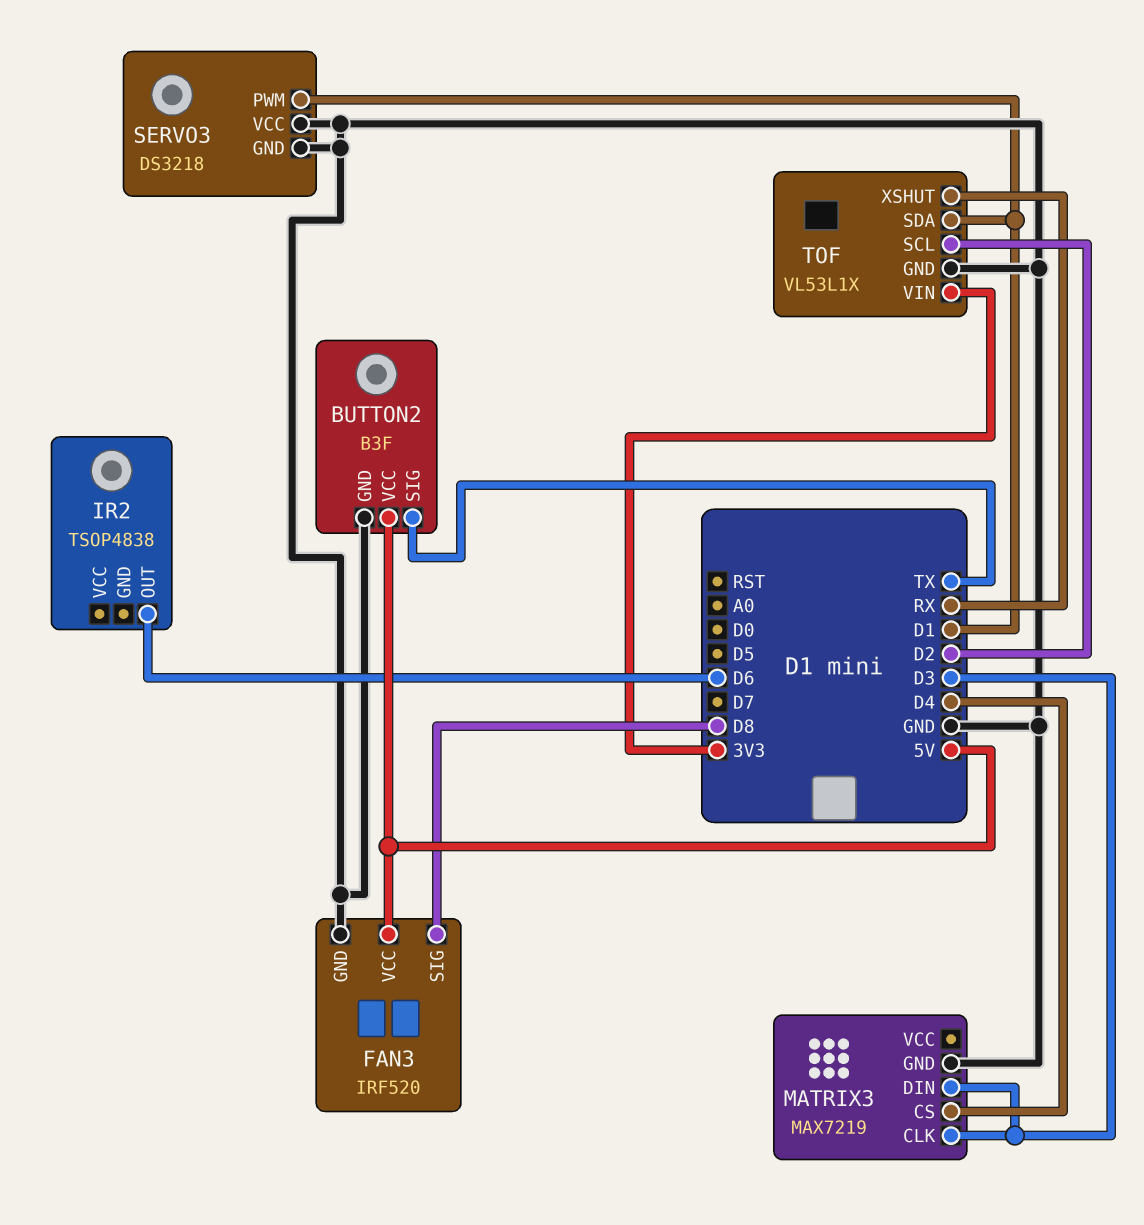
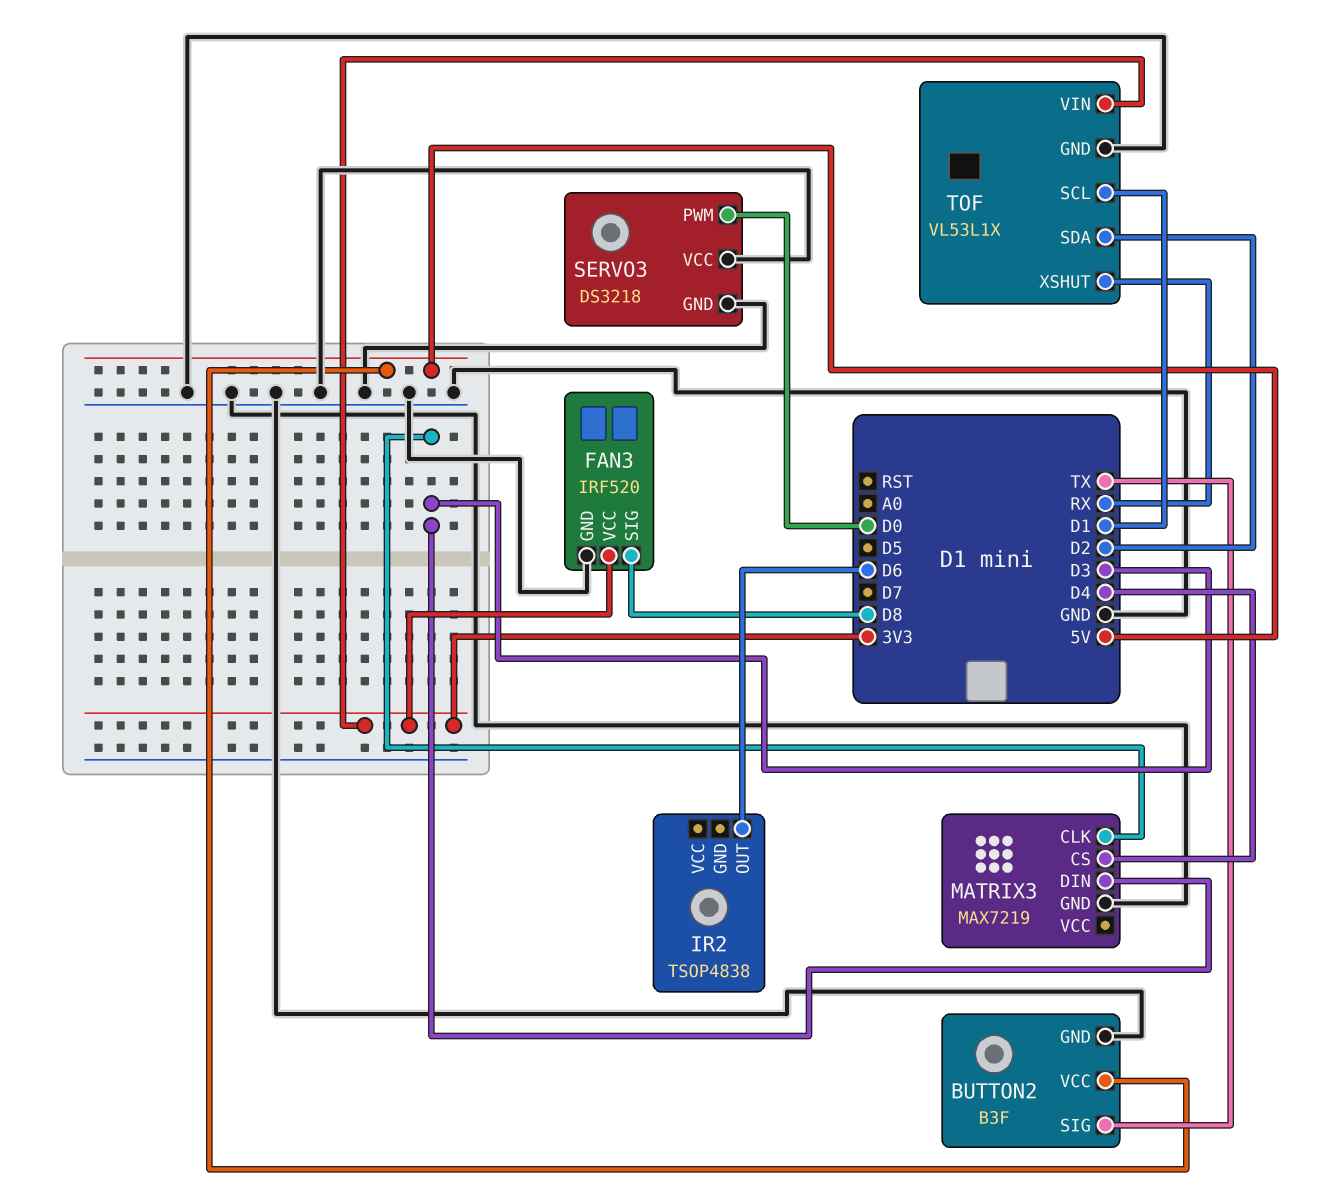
FAN3 pin VCC: 5V -> 3V3
SERVO3 pin PWM: D1 -> D0
TOF pin SCL: D2 -> D1
TOF pin SDA: D1 -> D2

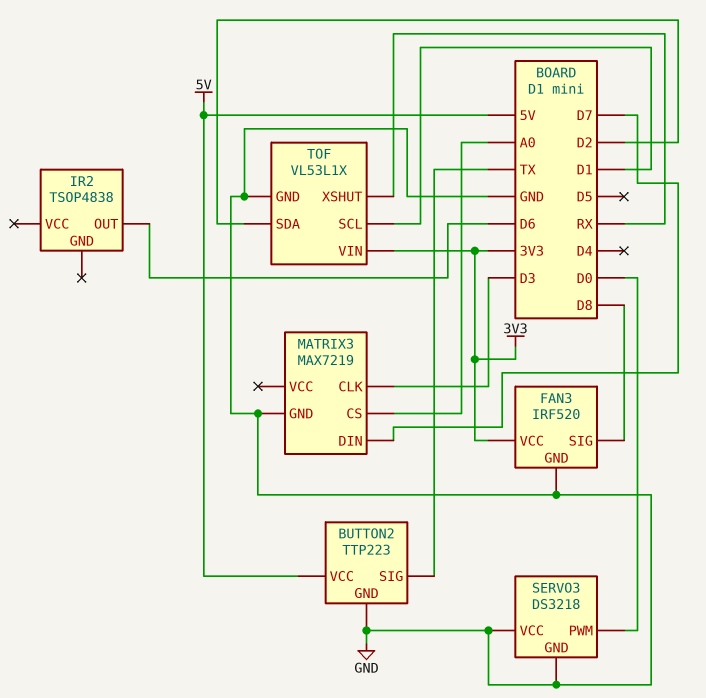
BUTTON2: B3F -> TTP223
MATRIX3 pin CS: D4 -> A0
MATRIX3 pin DIN: D3 -> D7

